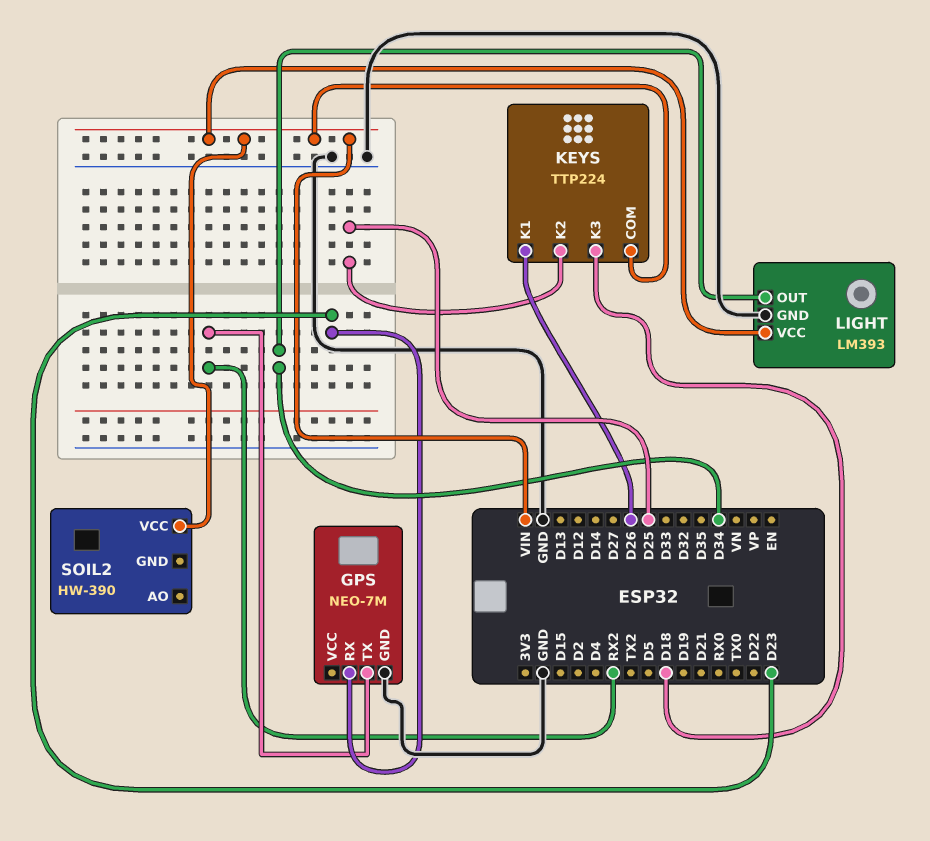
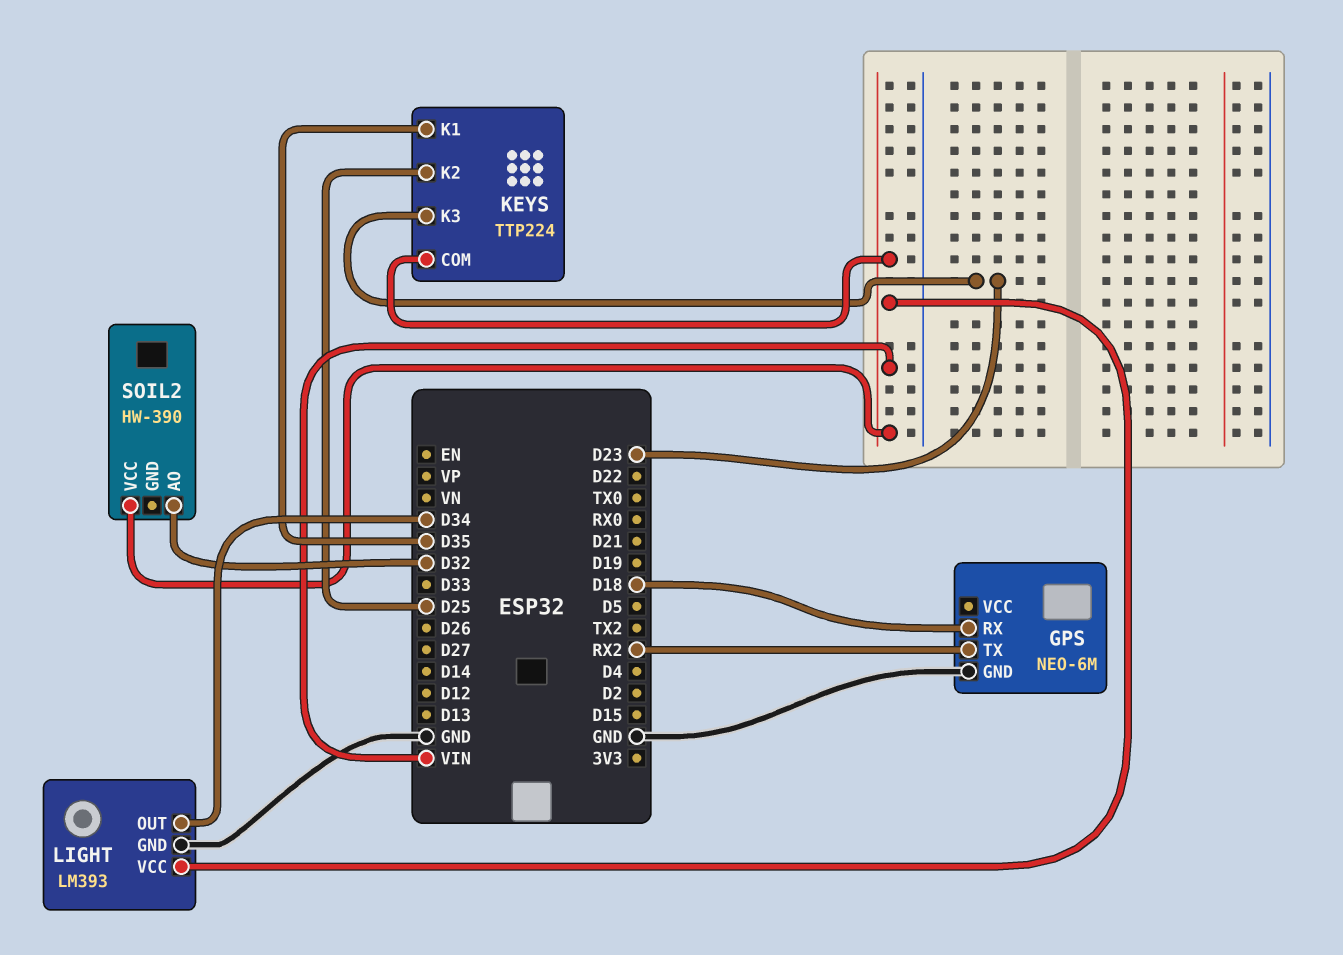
GPS: NEO-7M -> NEO-6M
GPS pin RX: D23 -> D18
KEYS pin K1: D26 -> D35
KEYS pin K3: D18 -> D23
SOIL2 pin AO: none -> D32

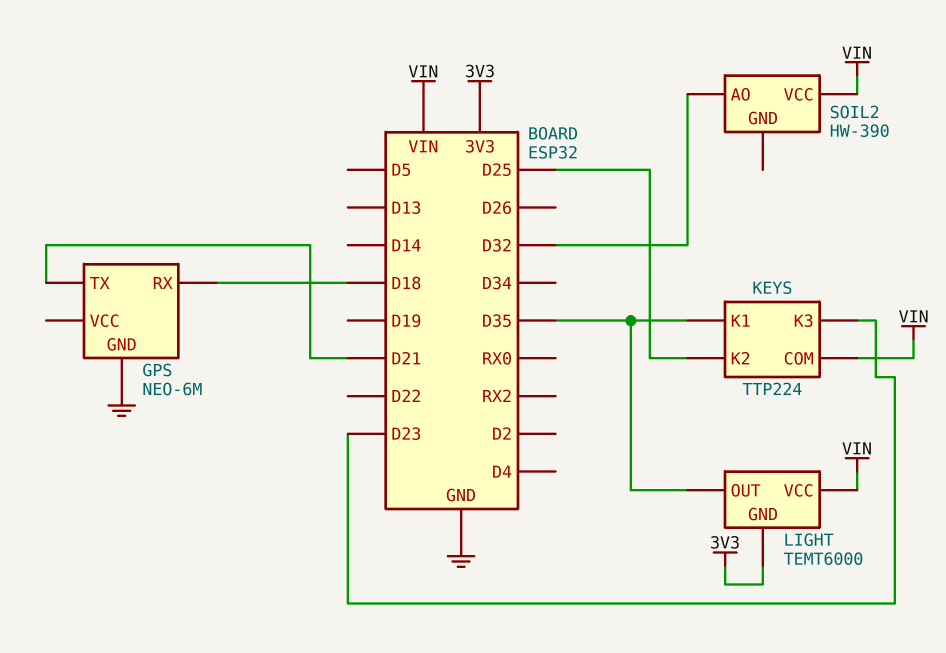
GPS pin TX: RX2 -> D21
LIGHT: LM393 -> TEMT6000
LIGHT pin GND: GND -> 3V3
LIGHT pin OUT: D34 -> D35

